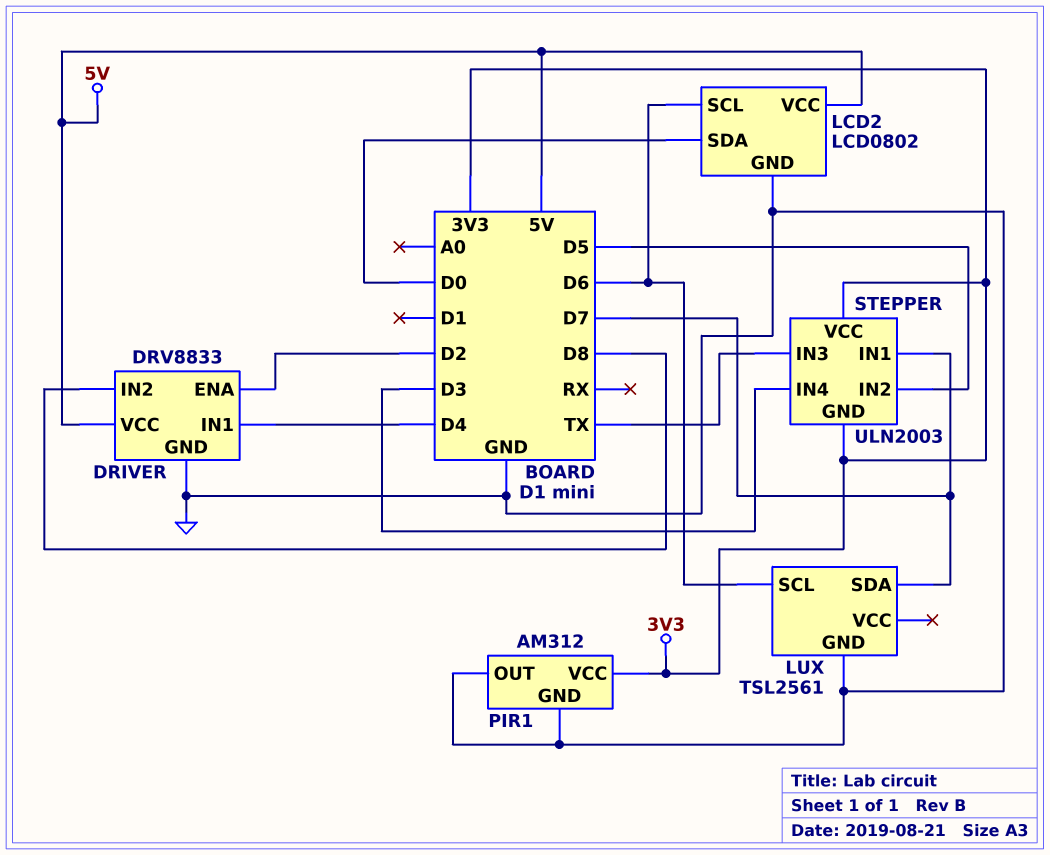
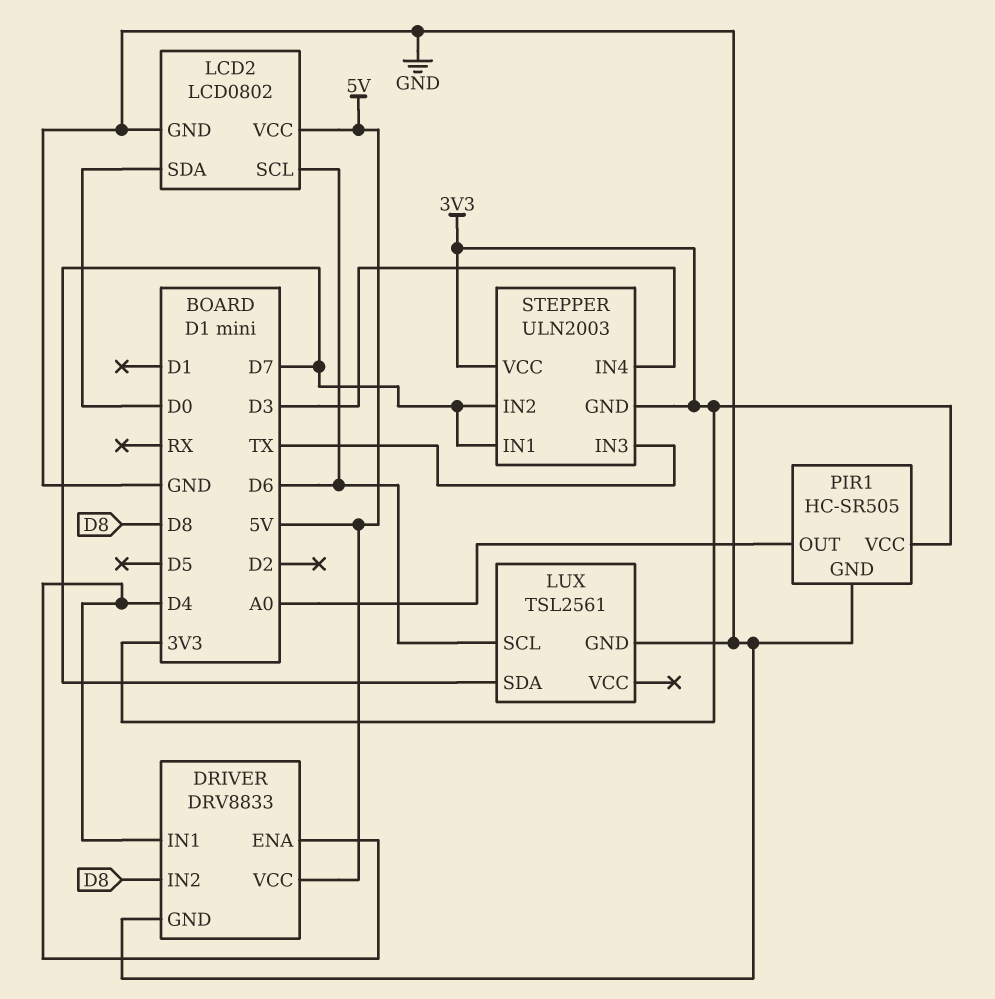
DRIVER pin ENA: D2 -> D4
PIR1: AM312 -> HC-SR505
PIR1 pin OUT: GND -> A0
STEPPER pin IN2: D5 -> D7

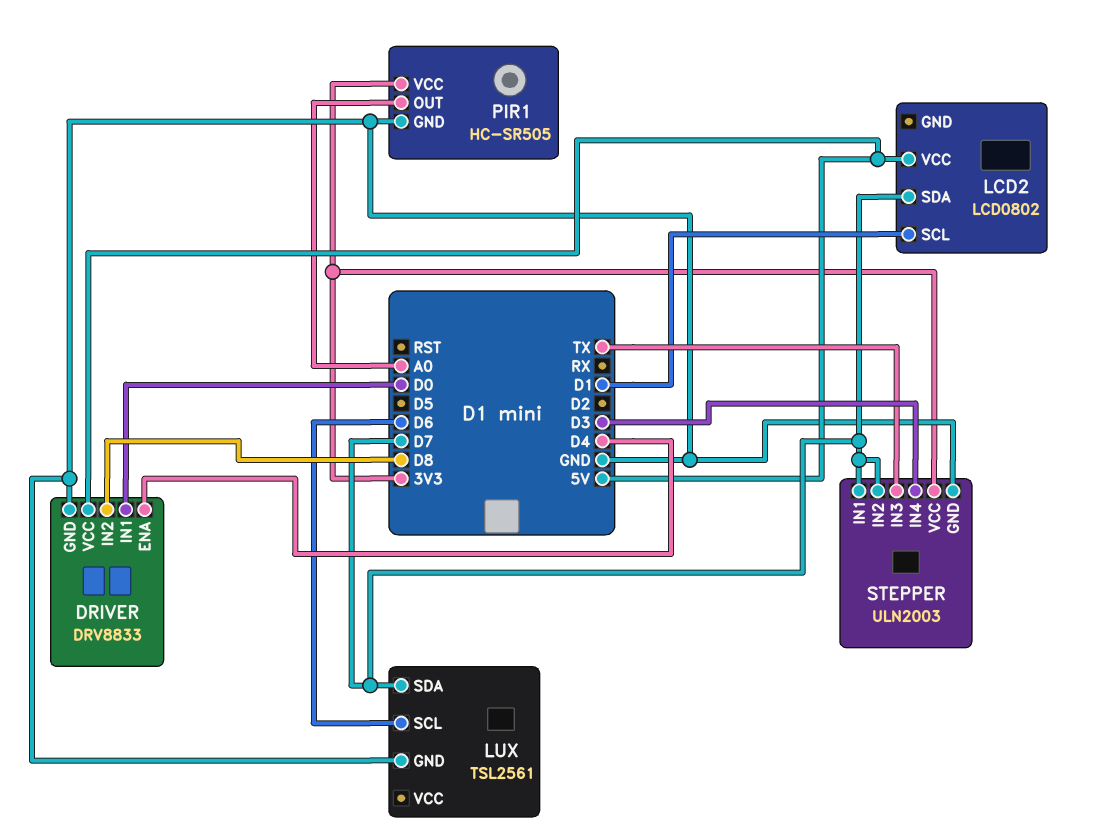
DRIVER pin IN1: D4 -> D0
LCD2 pin GND: GND -> none
LCD2 pin SCL: D6 -> D1
LCD2 pin SDA: D0 -> D7
STEPPER pin GND: 3V3 -> GND

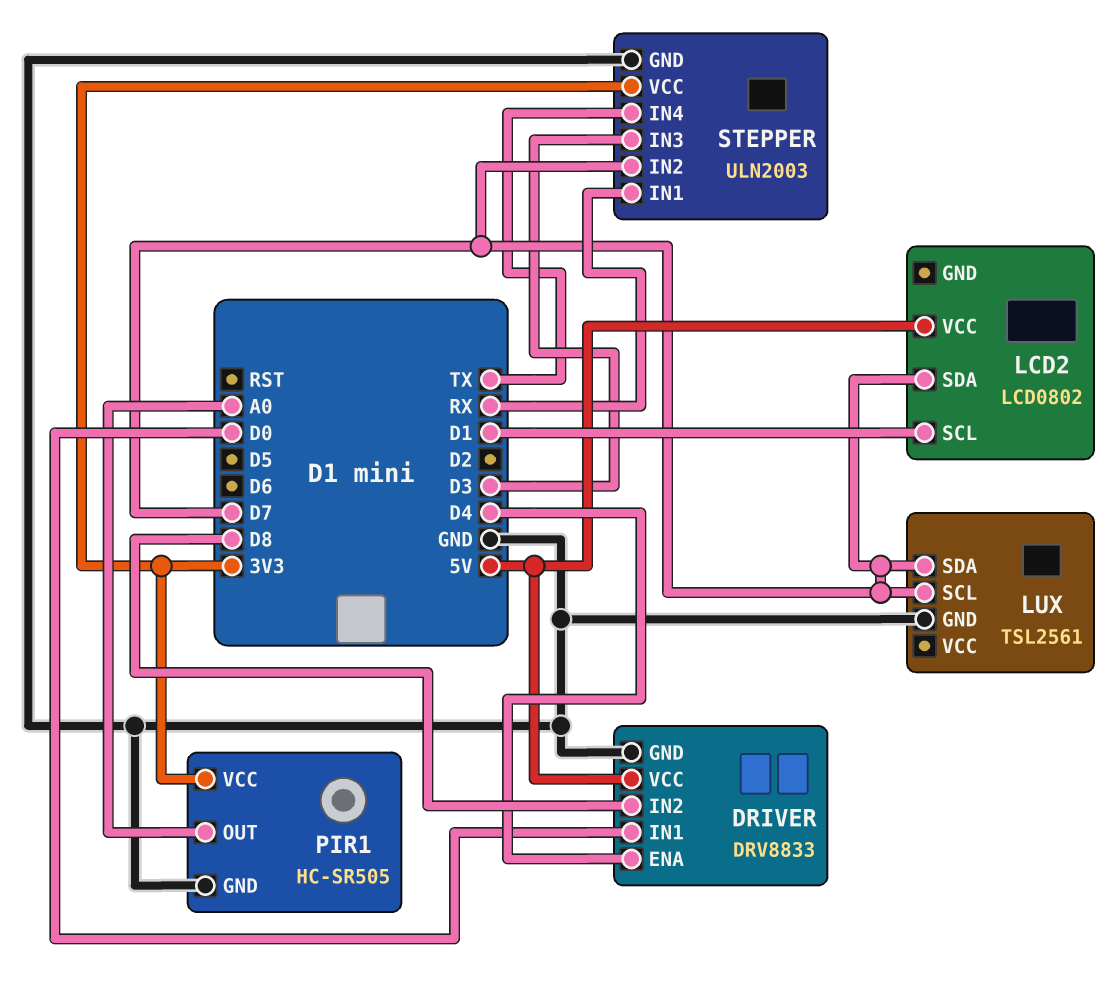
LUX pin SCL: D6 -> D7
STEPPER pin IN1: D7 -> RX
STEPPER pin IN3: TX -> D3
STEPPER pin IN4: D3 -> TX

